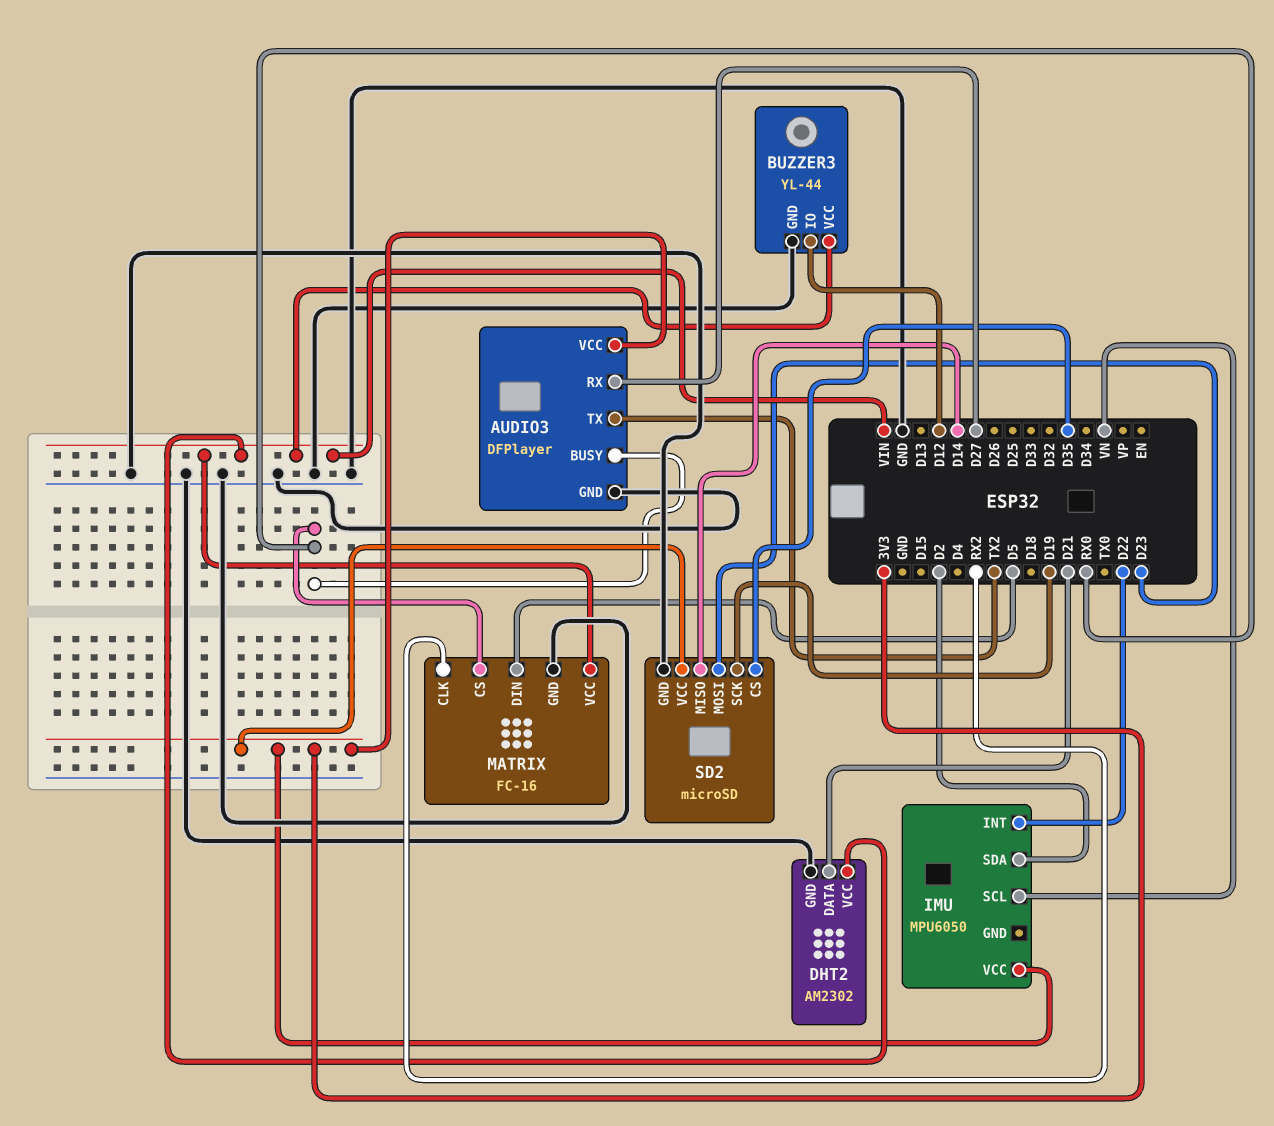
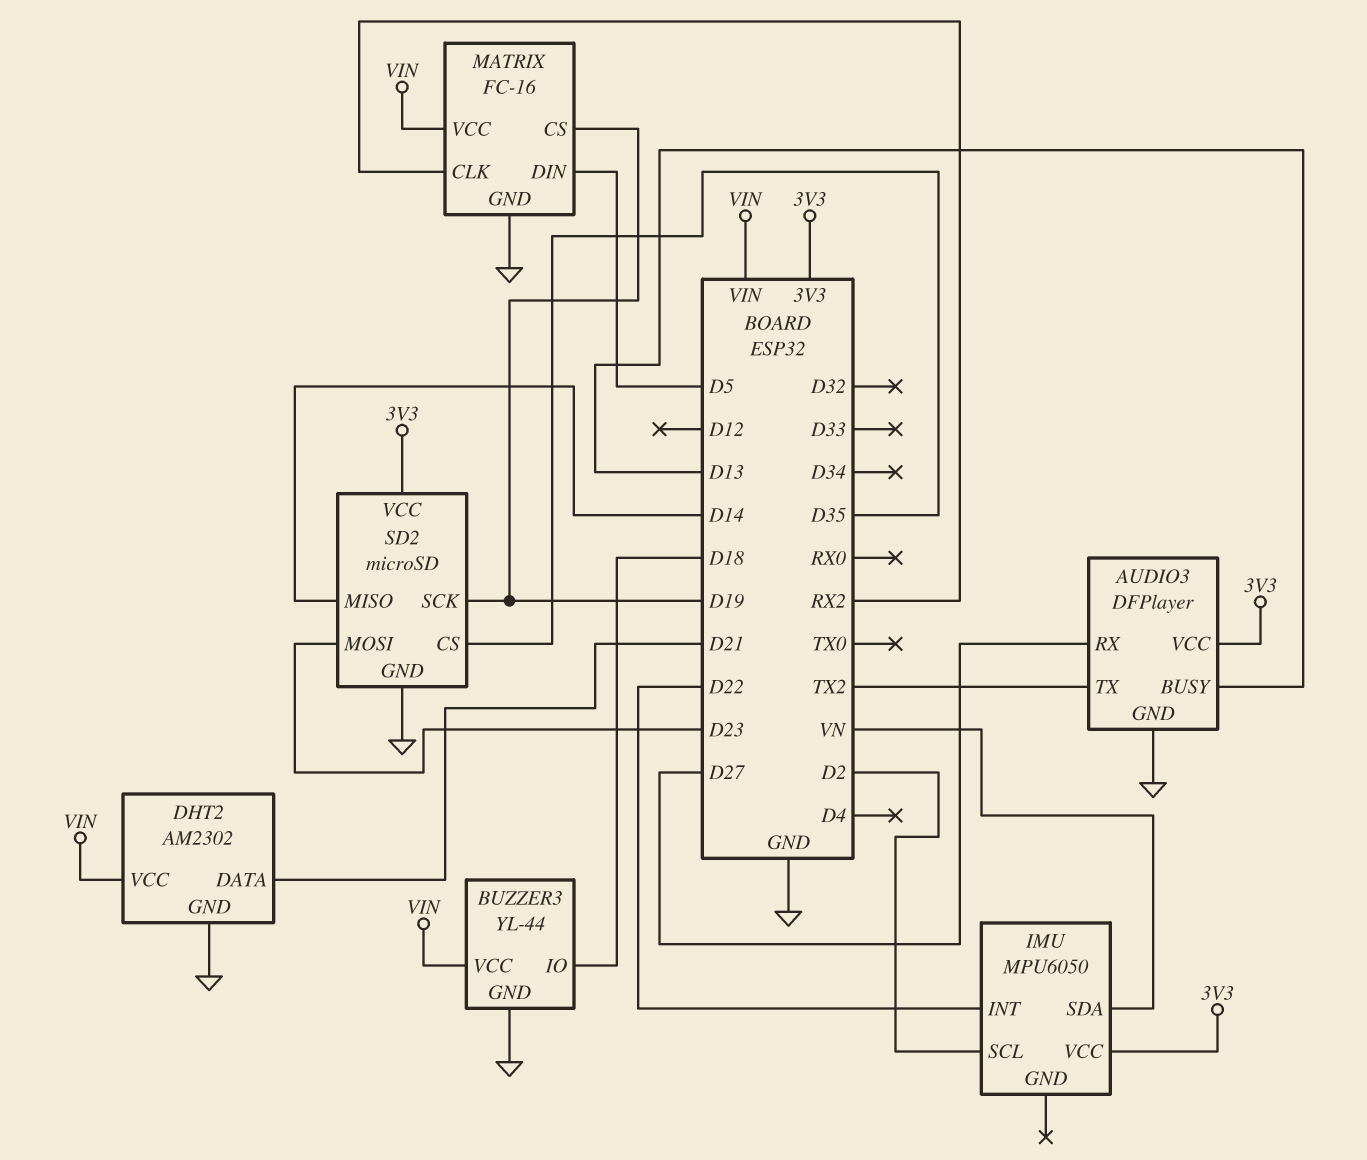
AUDIO3 pin BUSY: RX0 -> D13
BUZZER3 pin IO: D12 -> D18
IMU pin SCL: VN -> D2
IMU pin SDA: D2 -> VN
MATRIX pin CS: RX0 -> D19

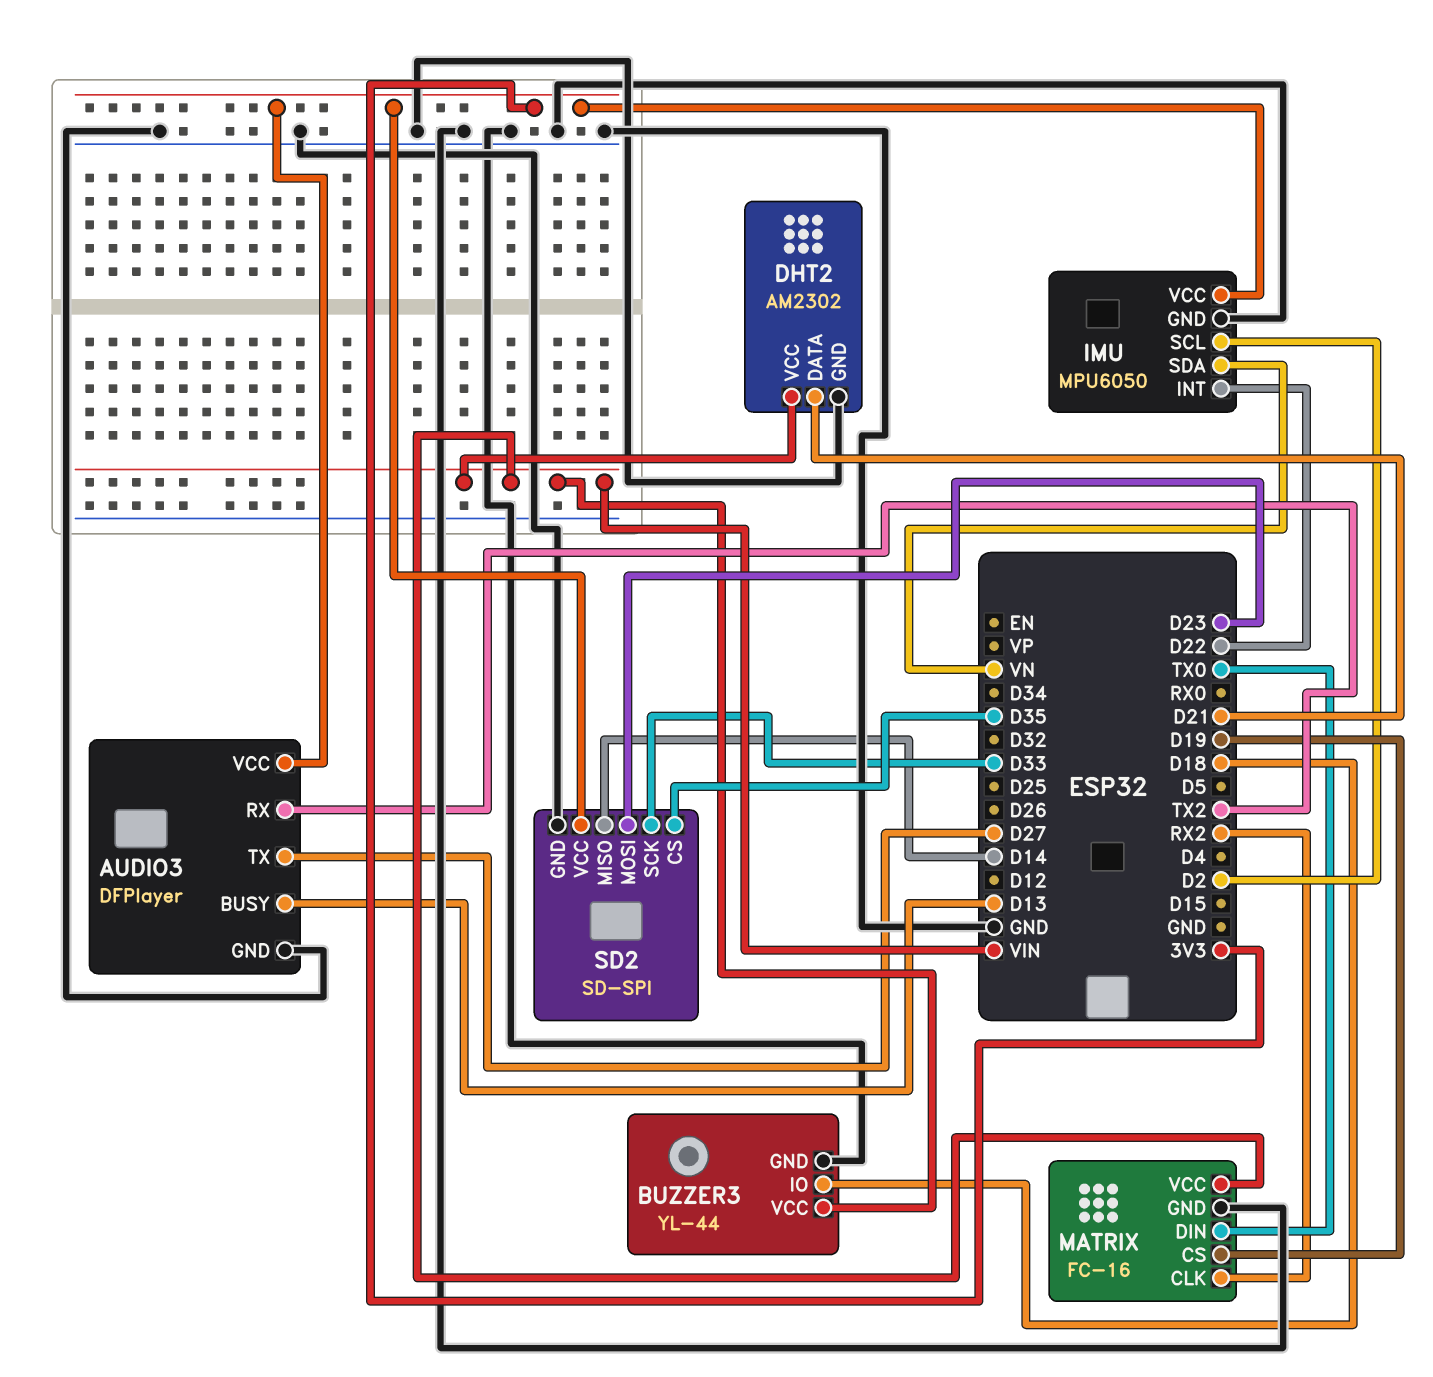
AUDIO3 pin RX: D27 -> TX2
AUDIO3 pin TX: TX2 -> D27
IMU pin GND: none -> GND
MATRIX pin DIN: D5 -> TX0
SD2: microSD -> SD-SPI
SD2 pin SCK: D19 -> D33

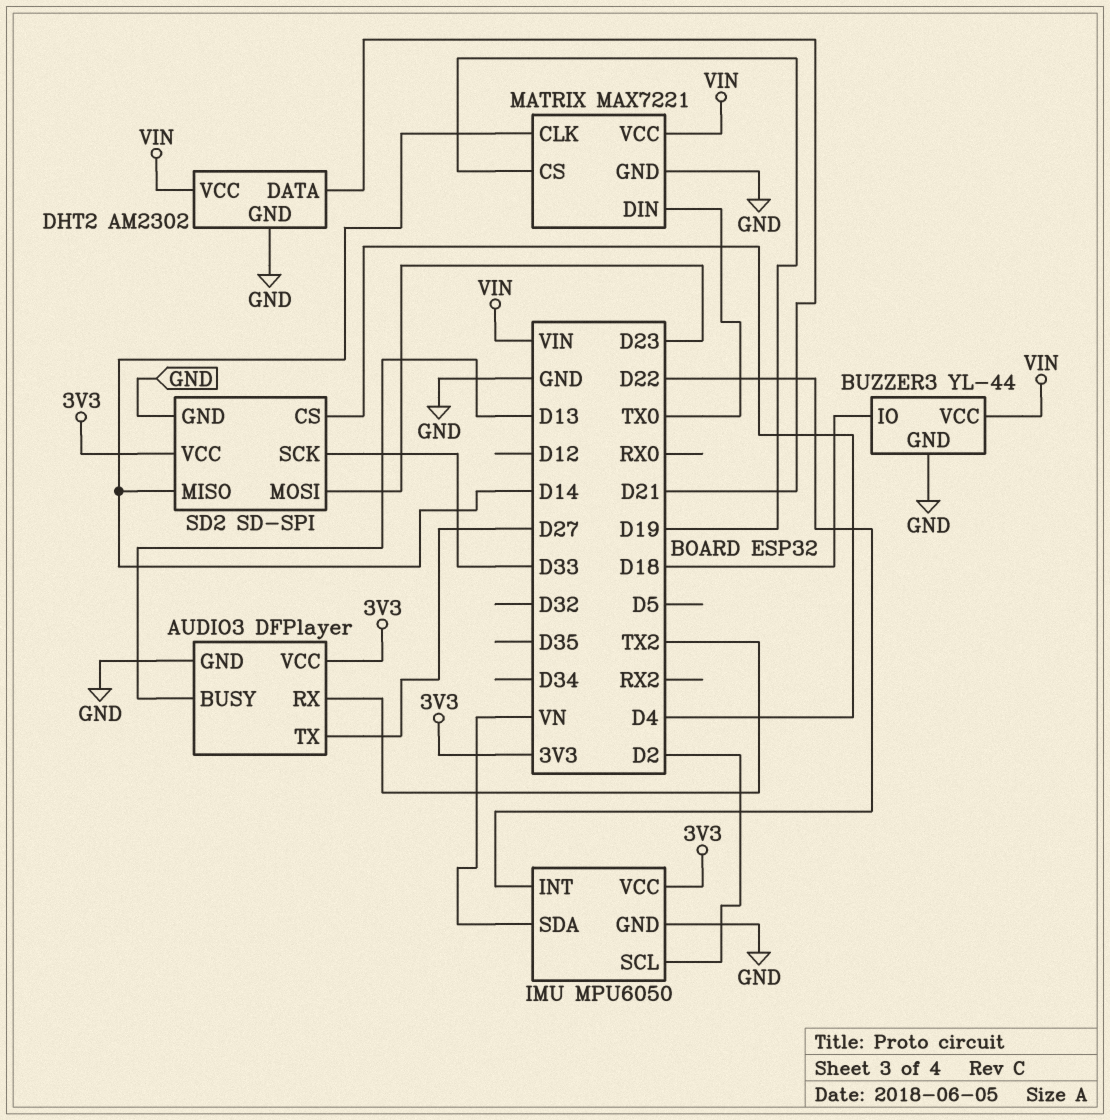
MATRIX: FC-16 -> MAX7221
MATRIX pin CLK: RX2 -> D14
SD2 pin CS: D35 -> D4

